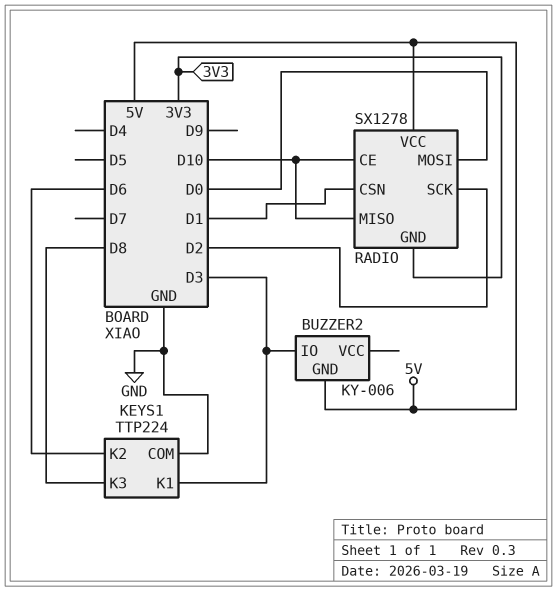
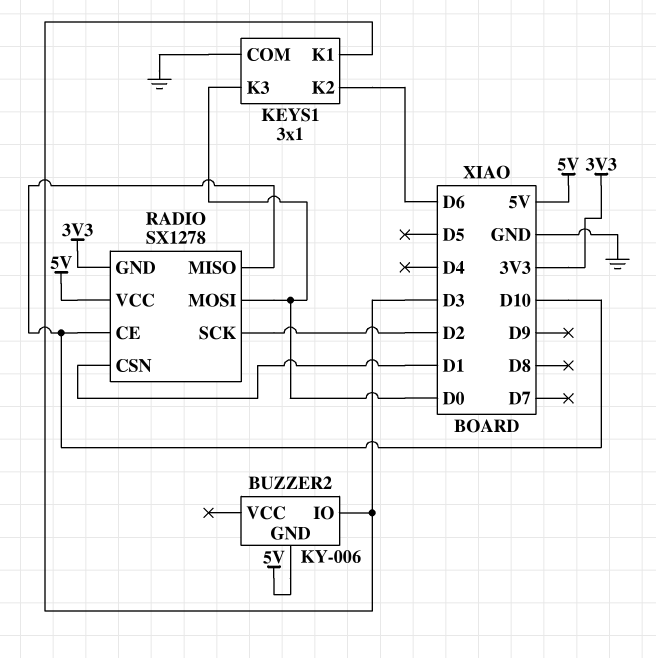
KEYS1: TTP224 -> 3x1
KEYS1 pin K3: D8 -> D0

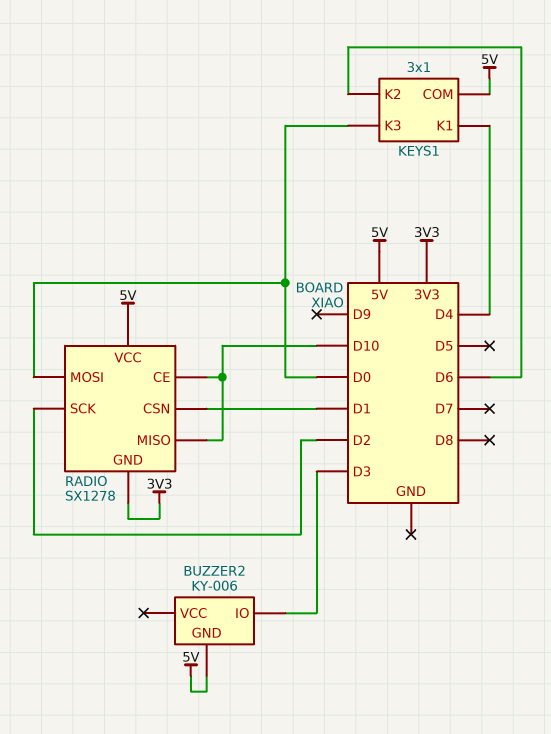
KEYS1 pin COM: GND -> 5V
KEYS1 pin K1: D3 -> D4

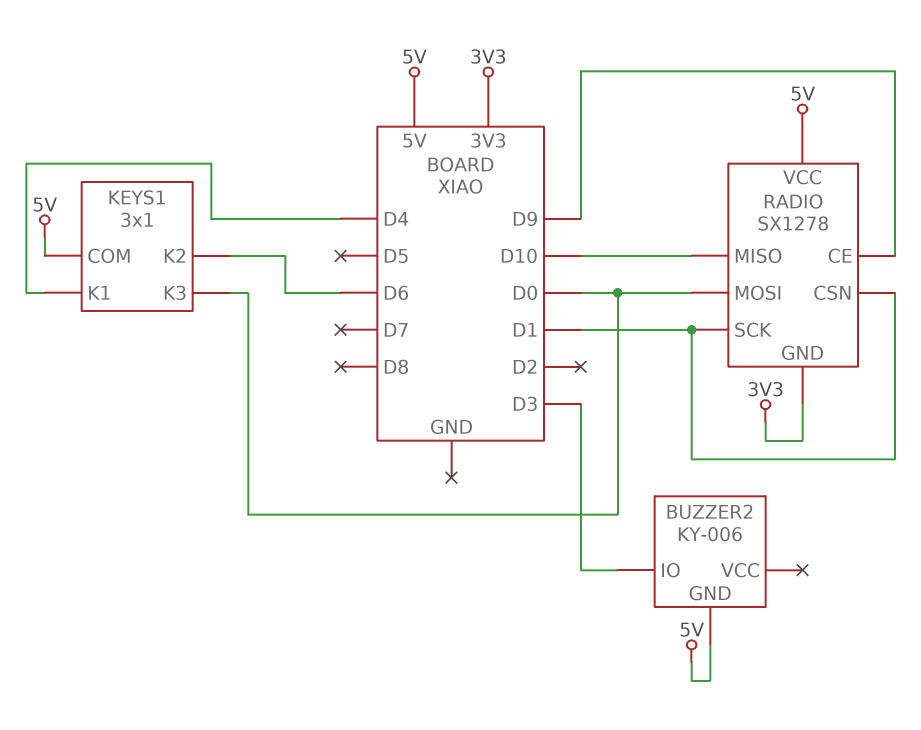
RADIO pin CE: D10 -> D9
RADIO pin SCK: D2 -> D1

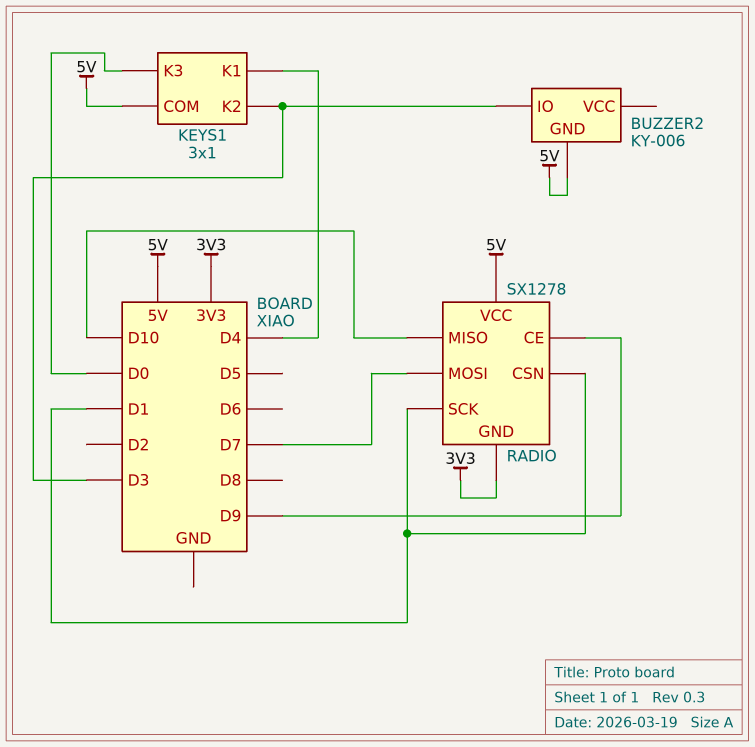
KEYS1 pin K2: D6 -> D3
RADIO pin MOSI: D0 -> D7

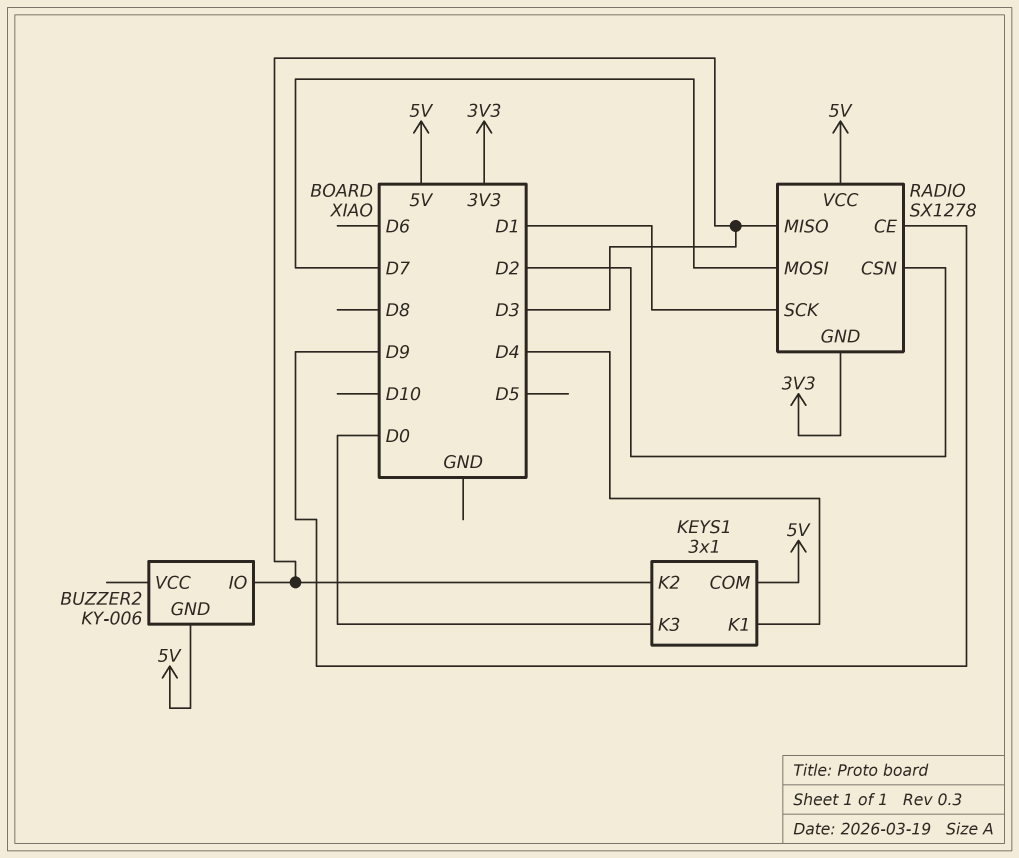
RADIO pin CSN: D1 -> D2
RADIO pin MISO: D10 -> D3

